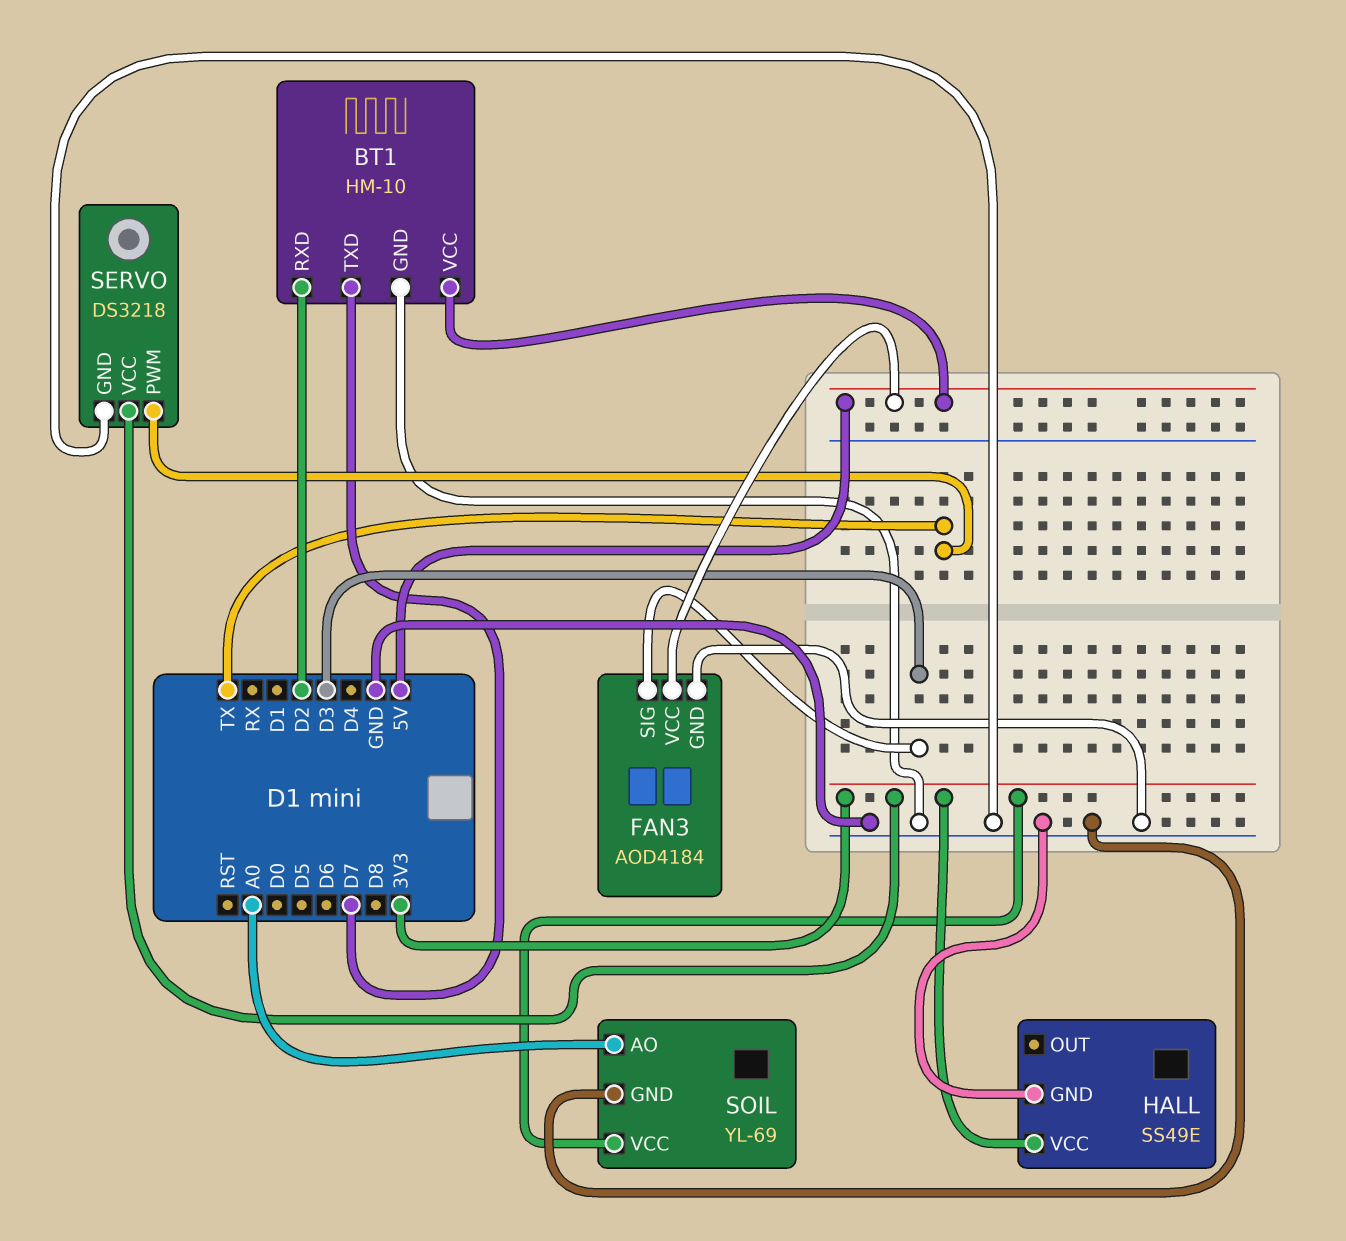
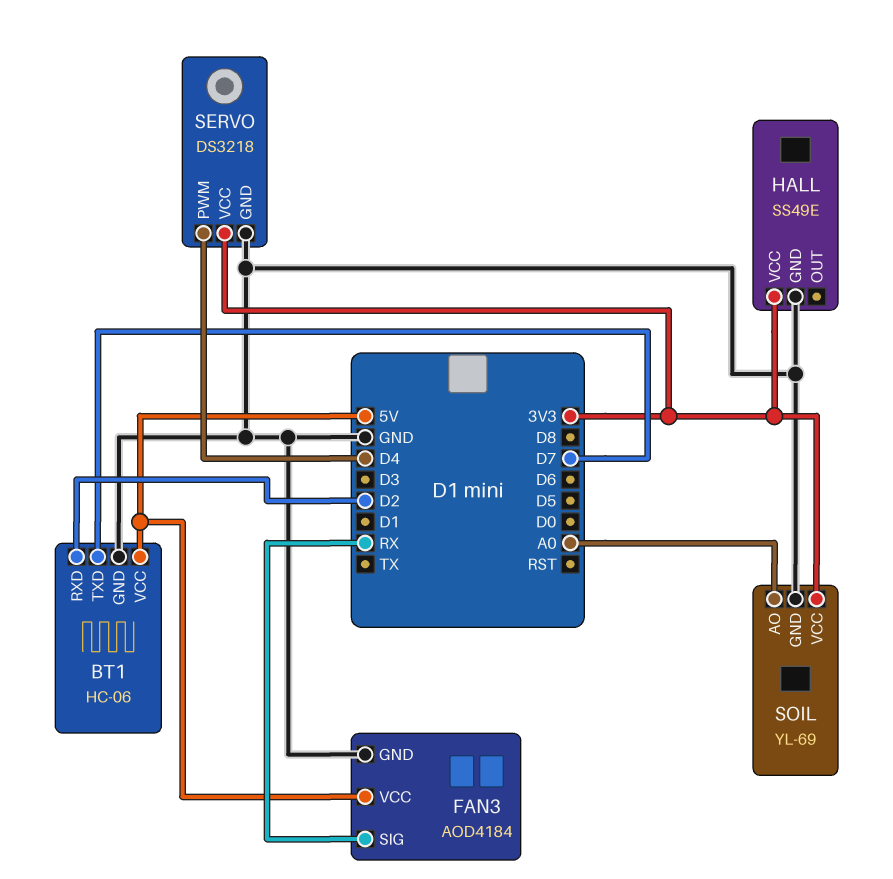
BT1: HM-10 -> HC-06
FAN3 pin SIG: D3 -> RX
SERVO pin PWM: TX -> D4

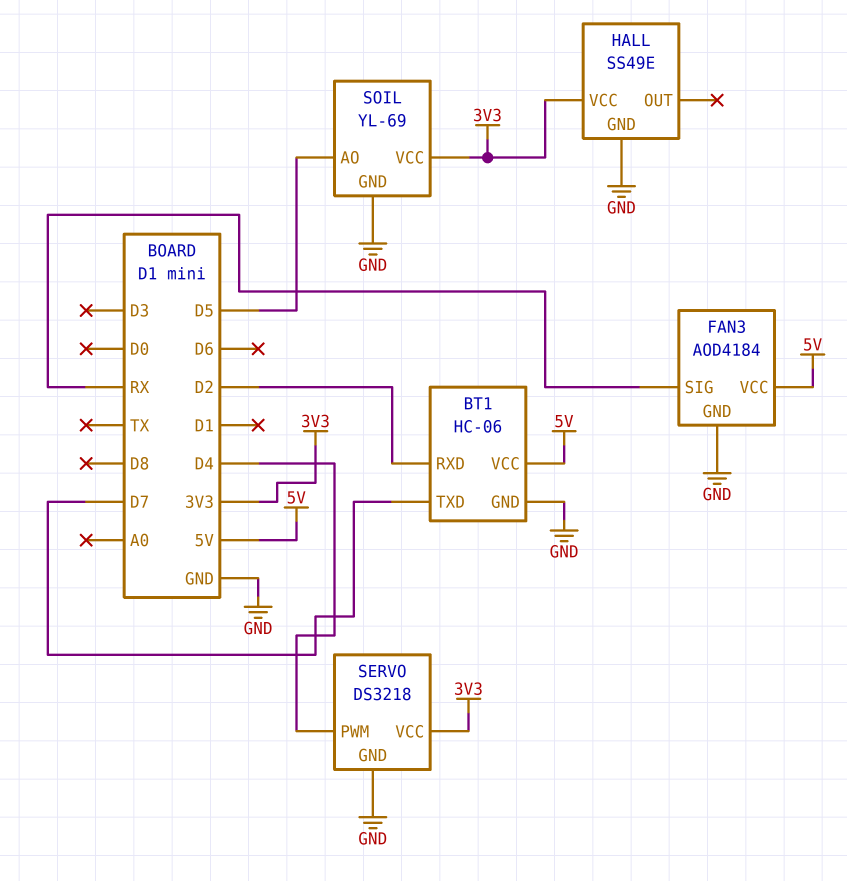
SOIL pin AO: A0 -> D5

